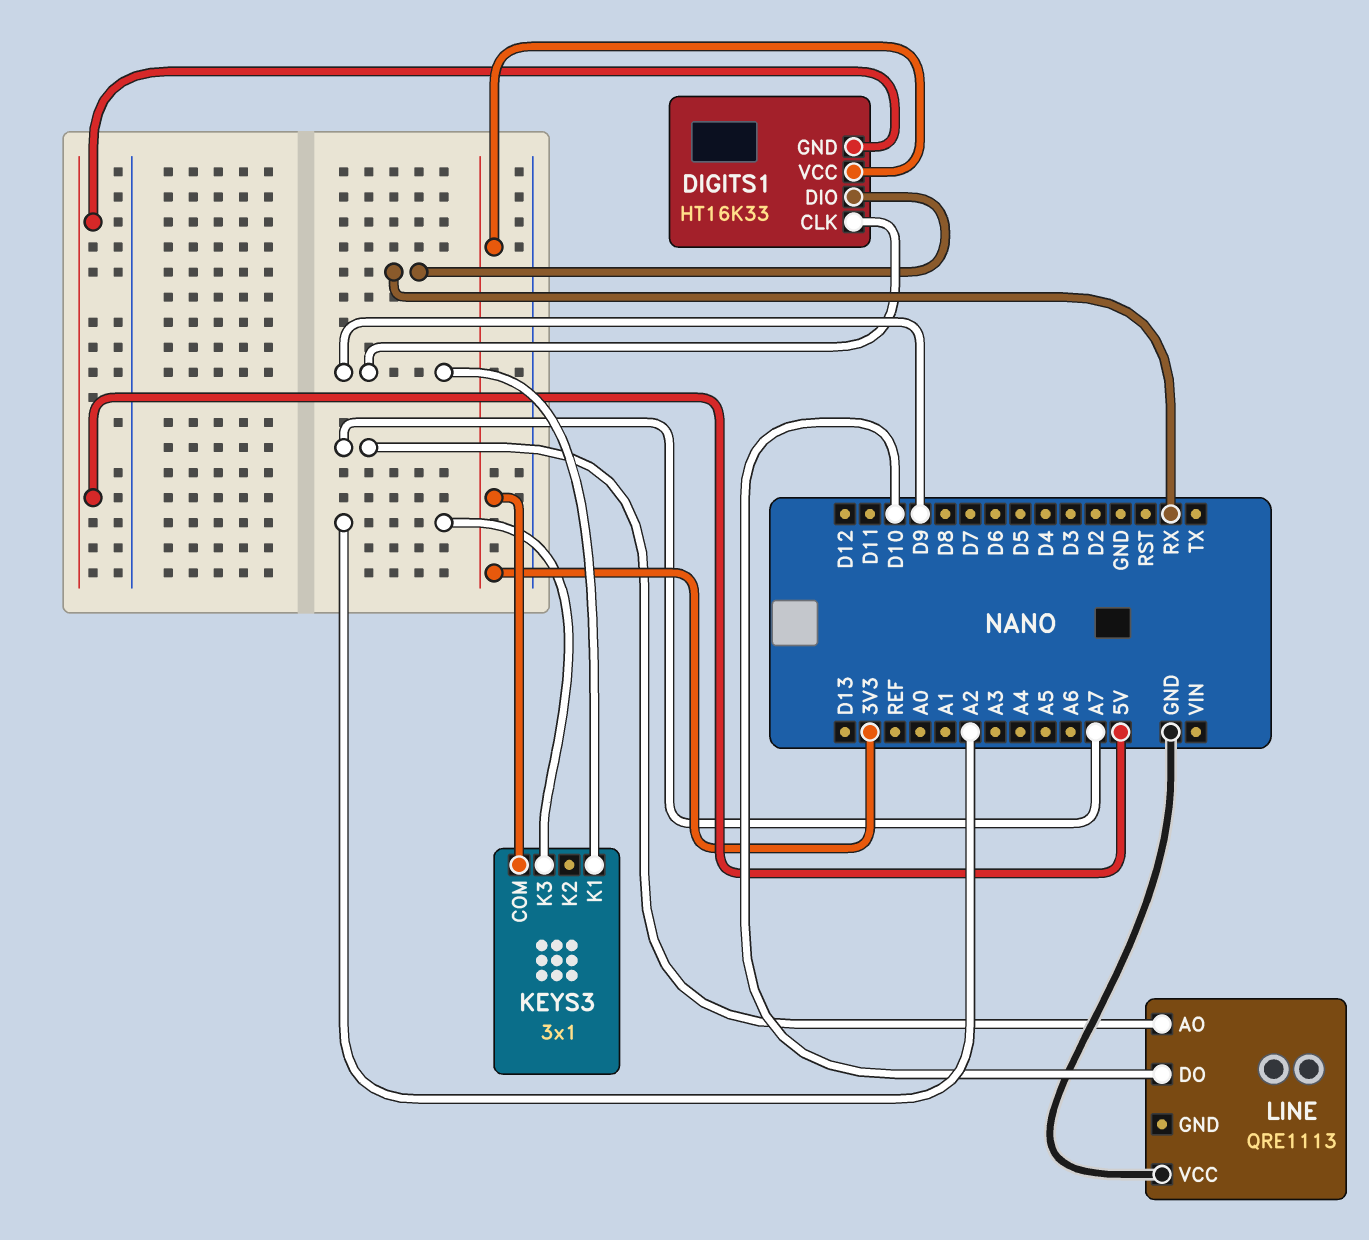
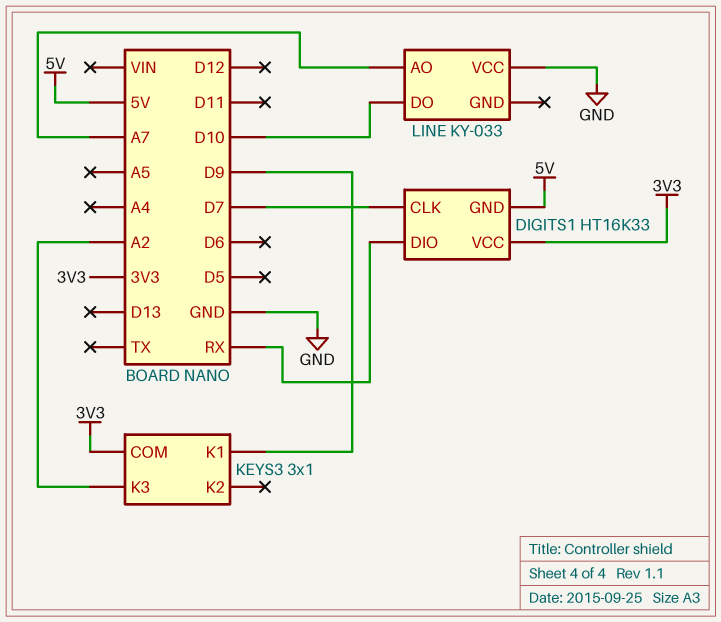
DIGITS1 pin CLK: D9 -> D7
LINE: QRE1113 -> KY-033

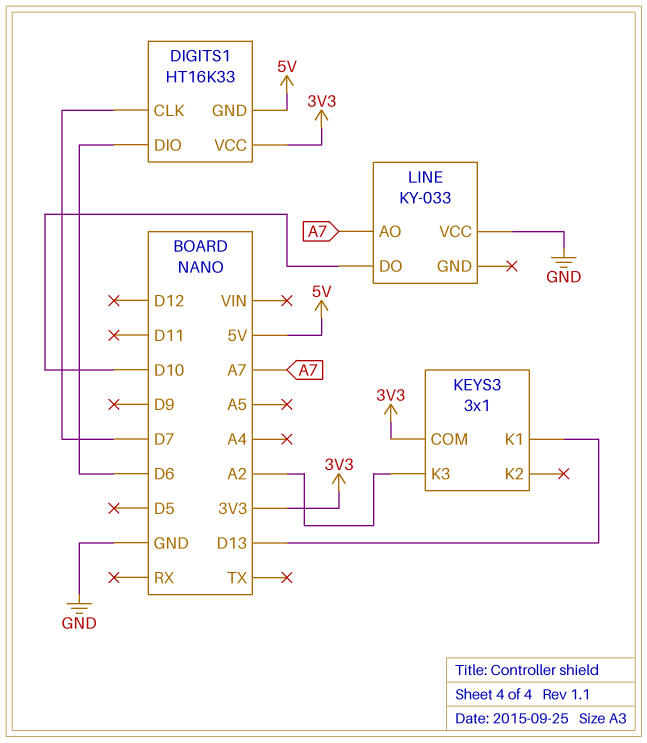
DIGITS1 pin DIO: RX -> D6
KEYS3 pin K1: D9 -> D13

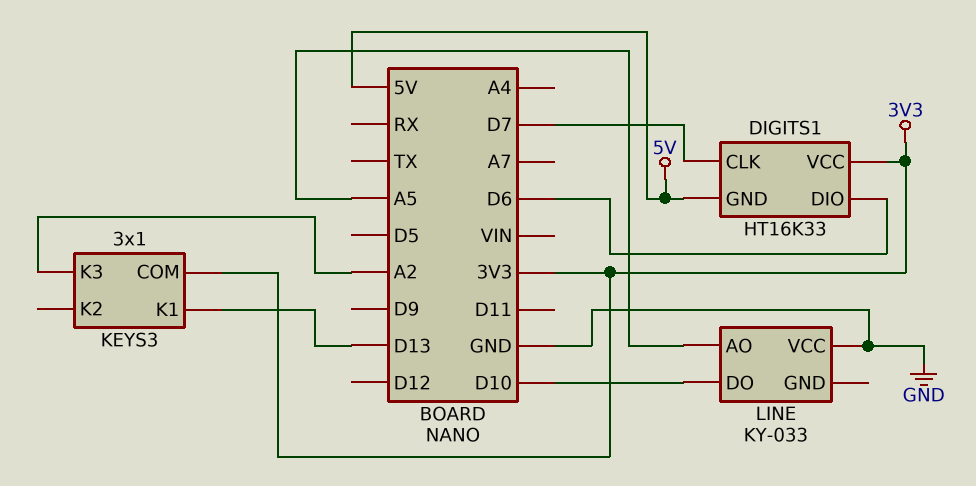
LINE pin AO: A7 -> A5

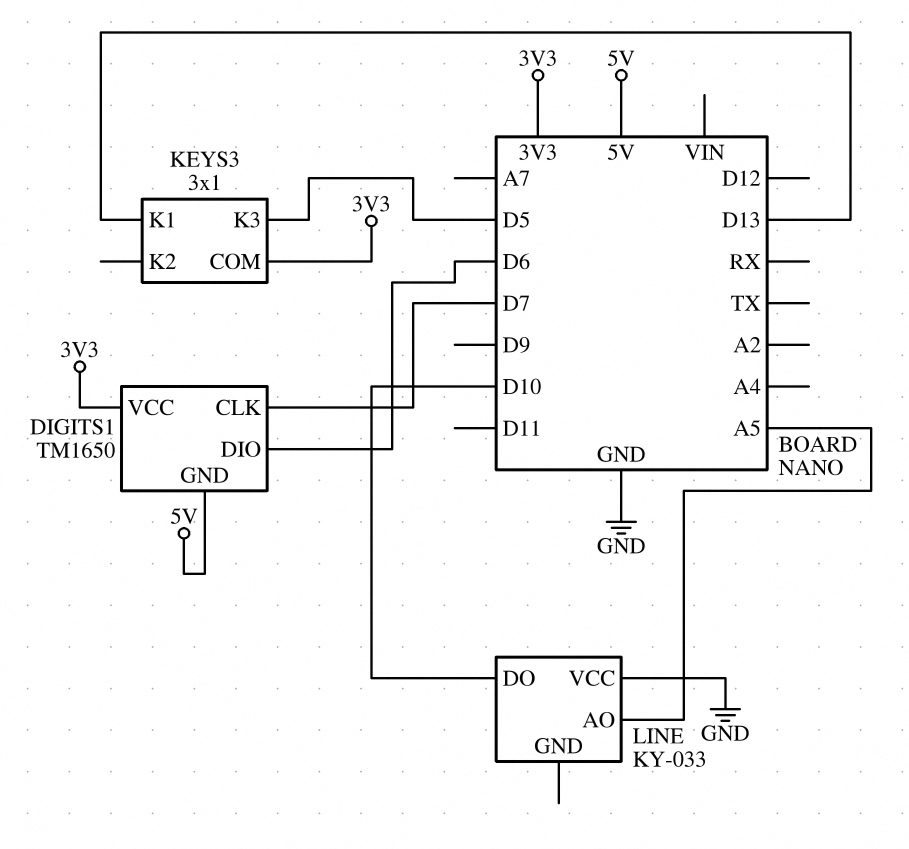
DIGITS1: HT16K33 -> TM1650
KEYS3 pin K3: A2 -> D5

